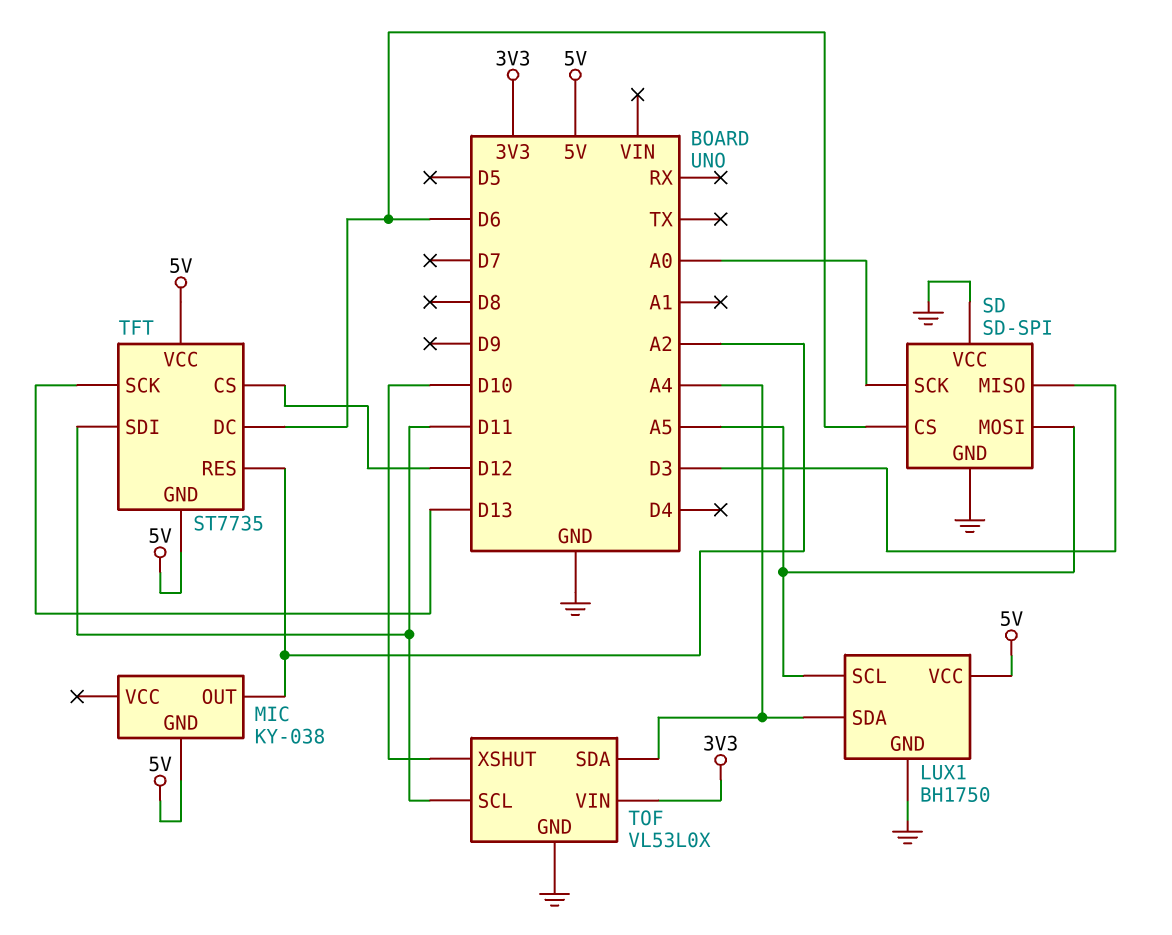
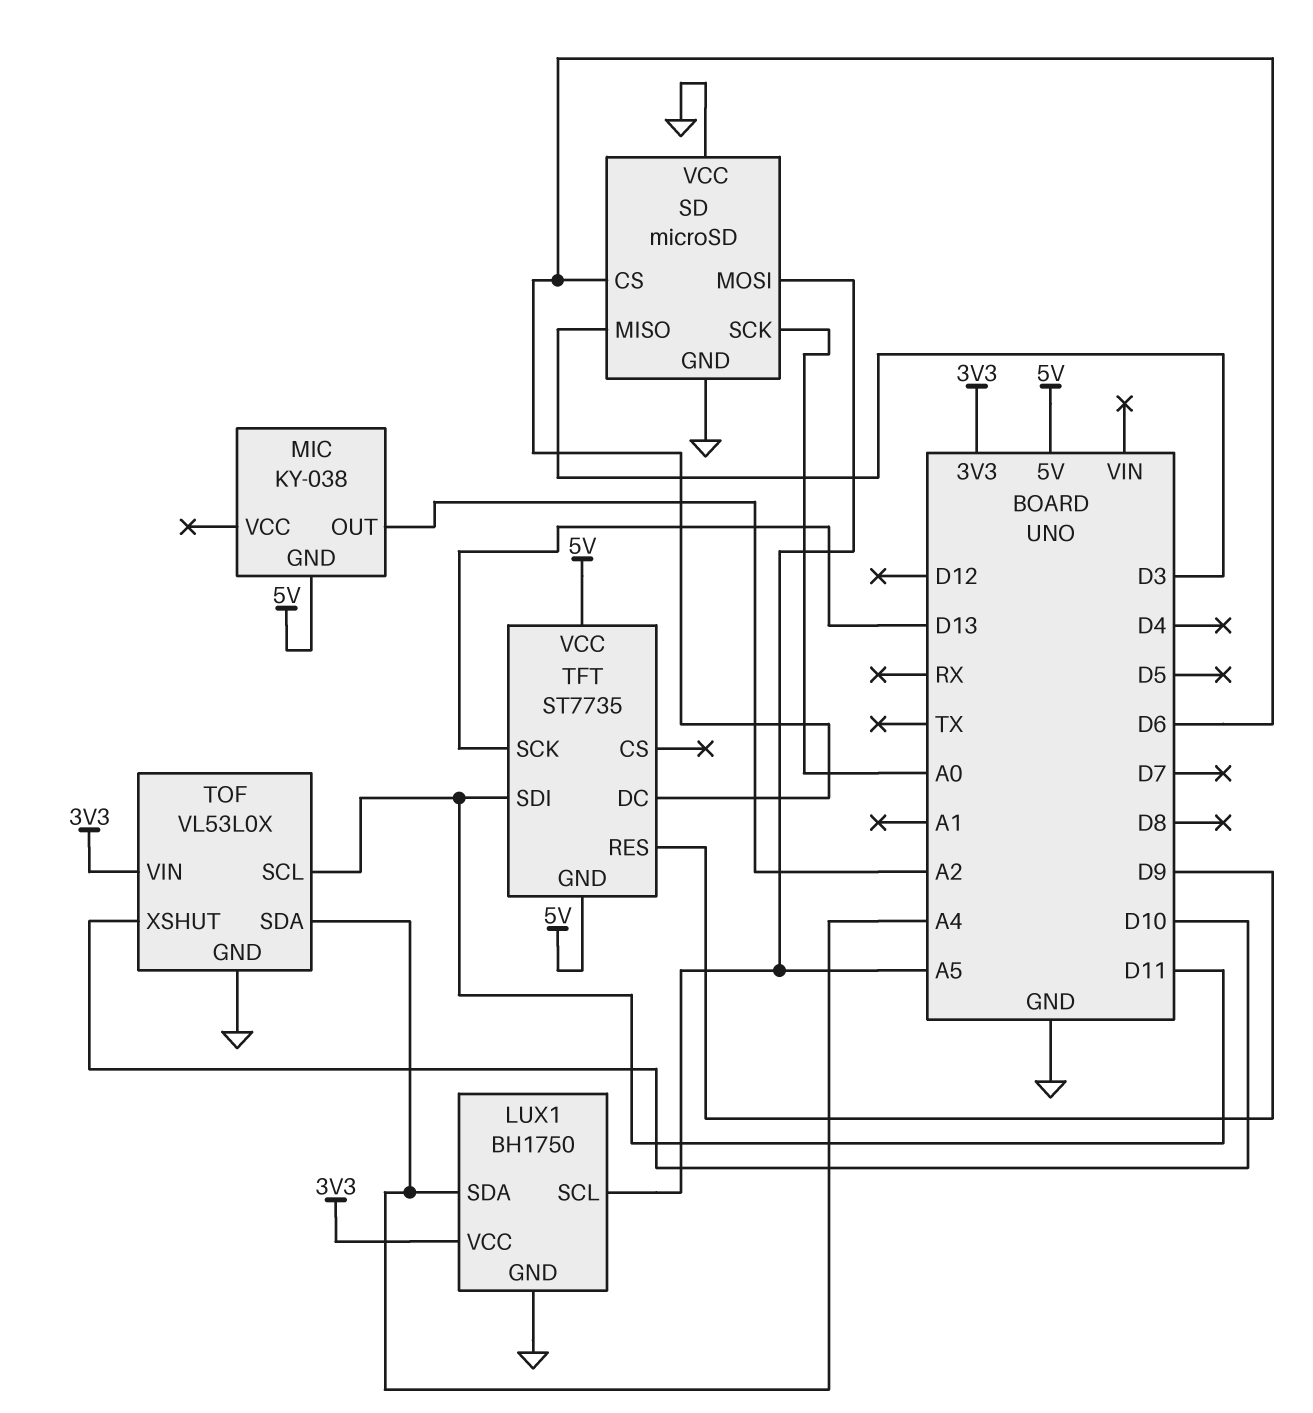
LUX1 pin VCC: 5V -> 3V3
SD: SD-SPI -> microSD
TFT pin CS: D12 -> none
TFT pin RES: A2 -> D9

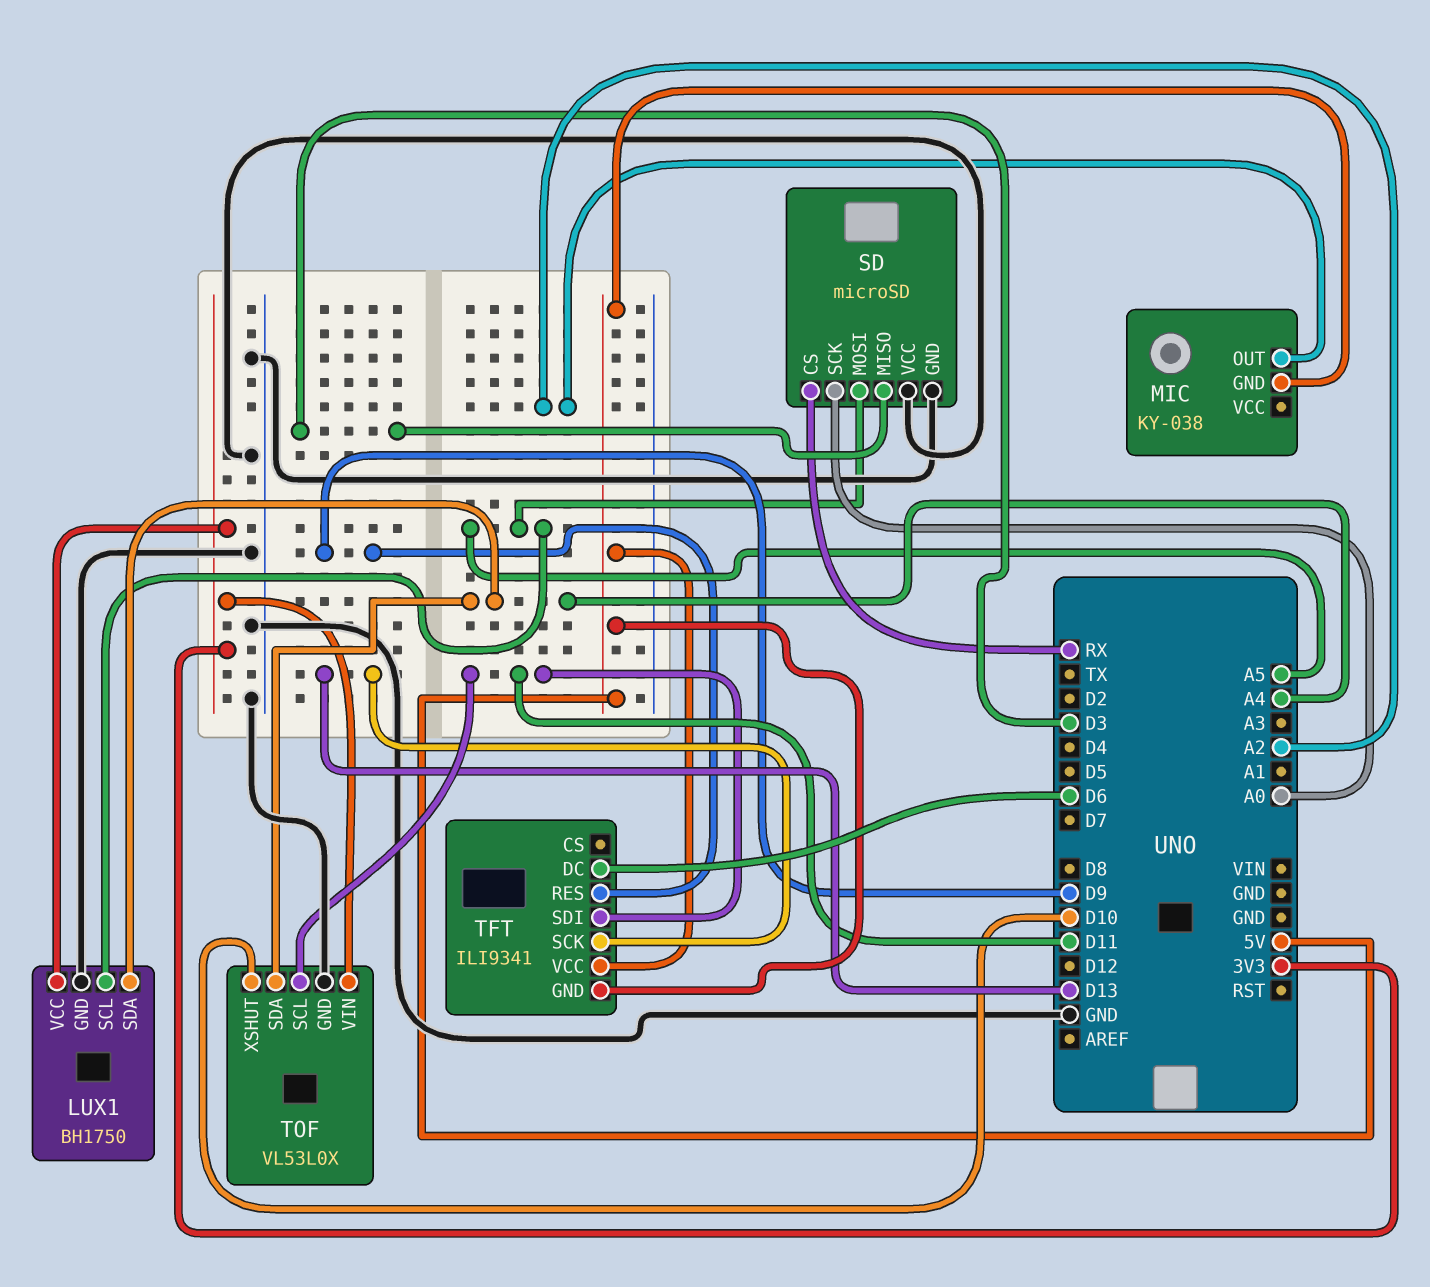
SD pin CS: D6 -> RX
TFT: ST7735 -> ILI9341

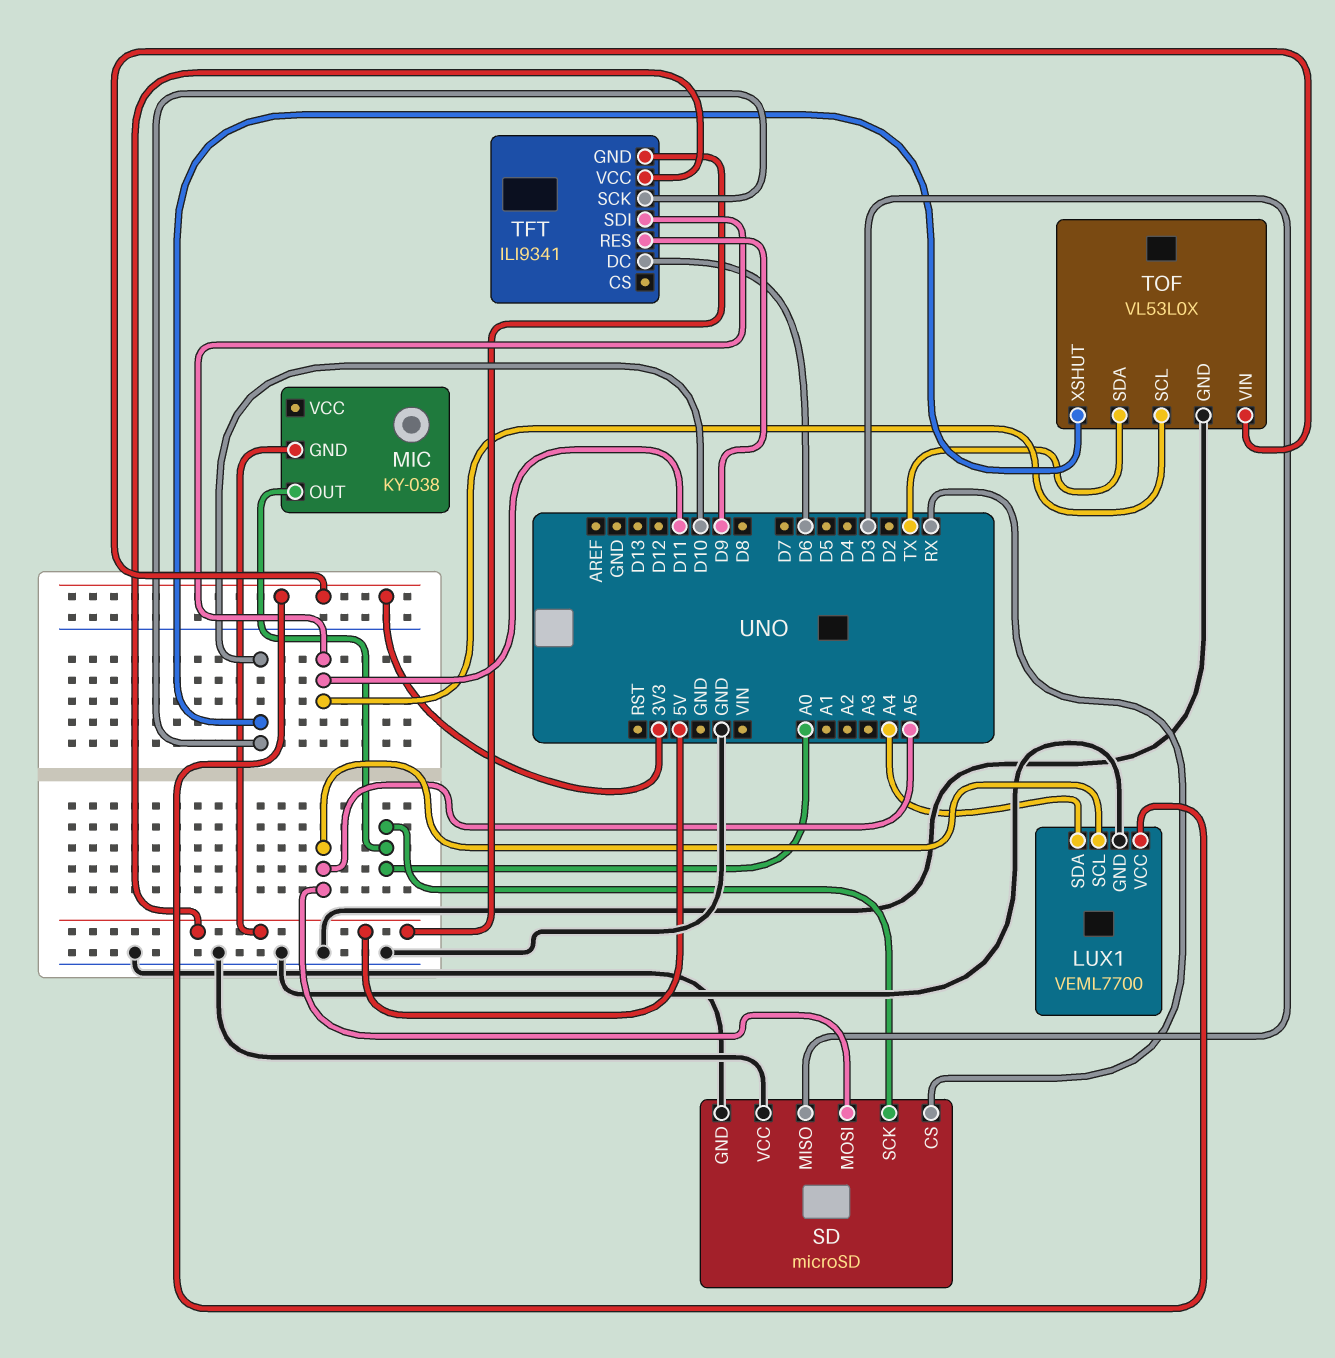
LUX1: BH1750 -> VEML7700
MIC pin OUT: A2 -> A0
TFT pin SCK: D13 -> D10
TOF pin SDA: A4 -> TX

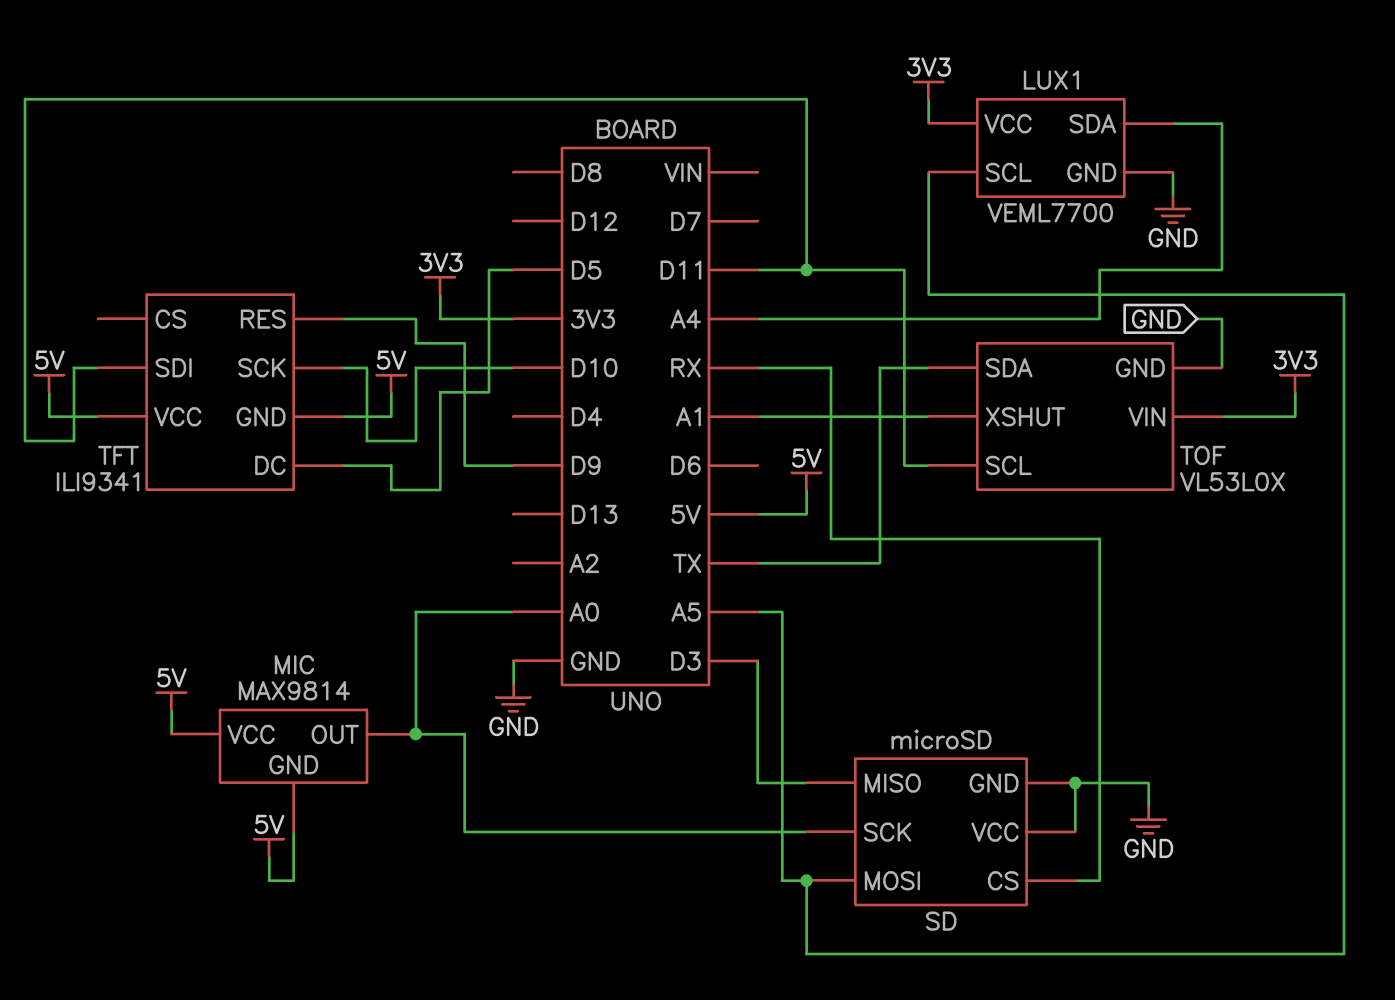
MIC: KY-038 -> MAX9814
MIC pin VCC: none -> 5V
TFT pin DC: D6 -> D5
TOF pin XSHUT: D10 -> A1

